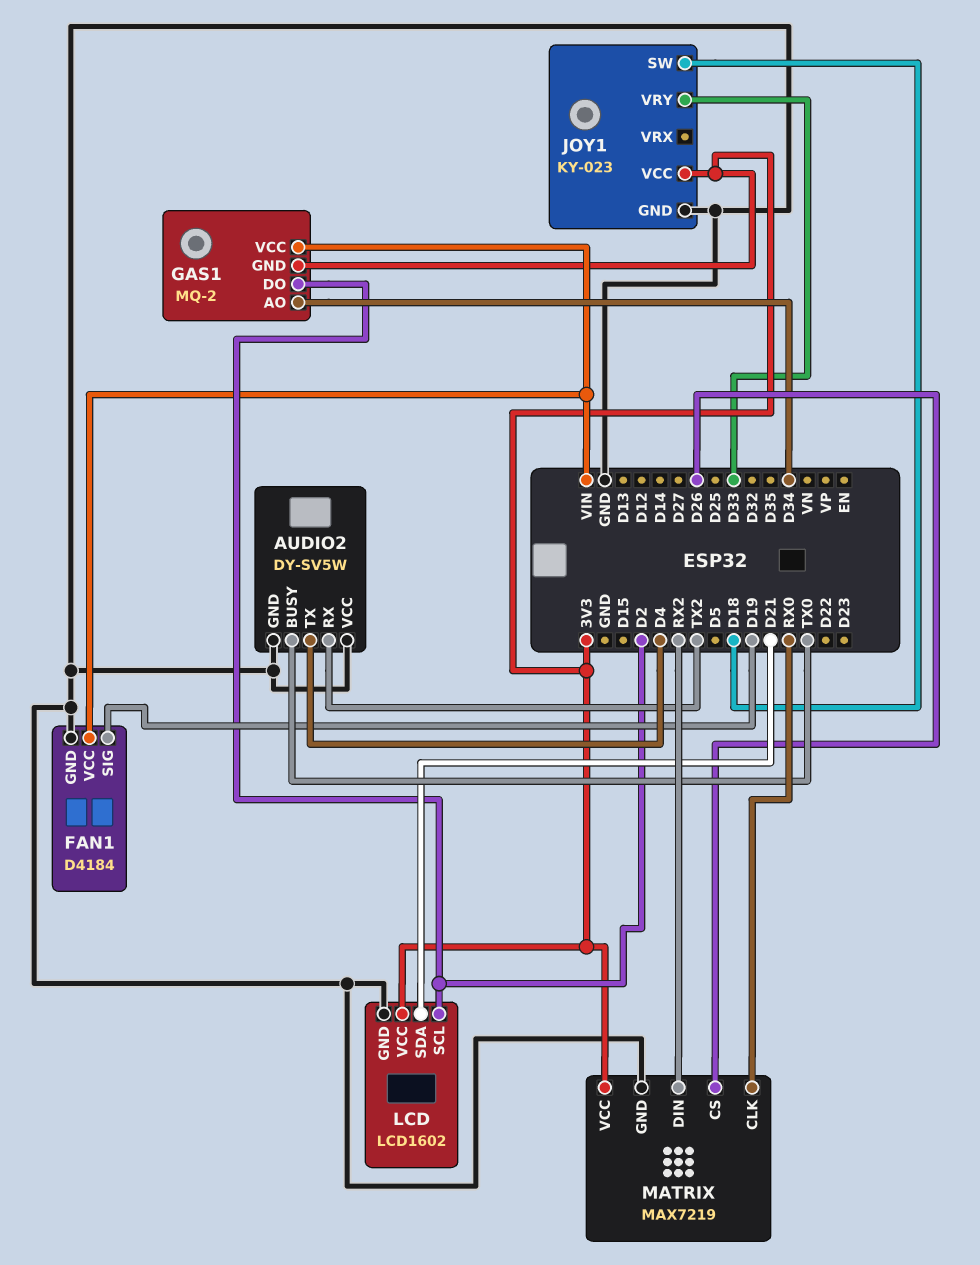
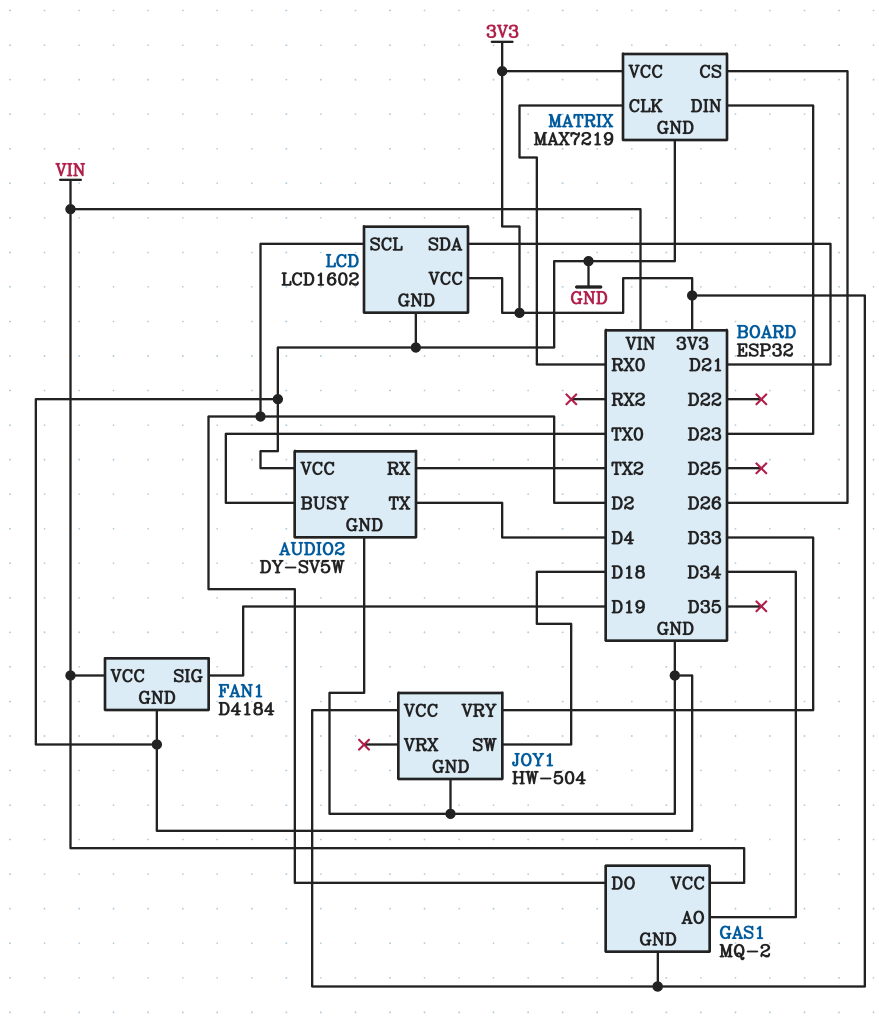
JOY1: KY-023 -> HW-504
MATRIX pin DIN: RX2 -> D23

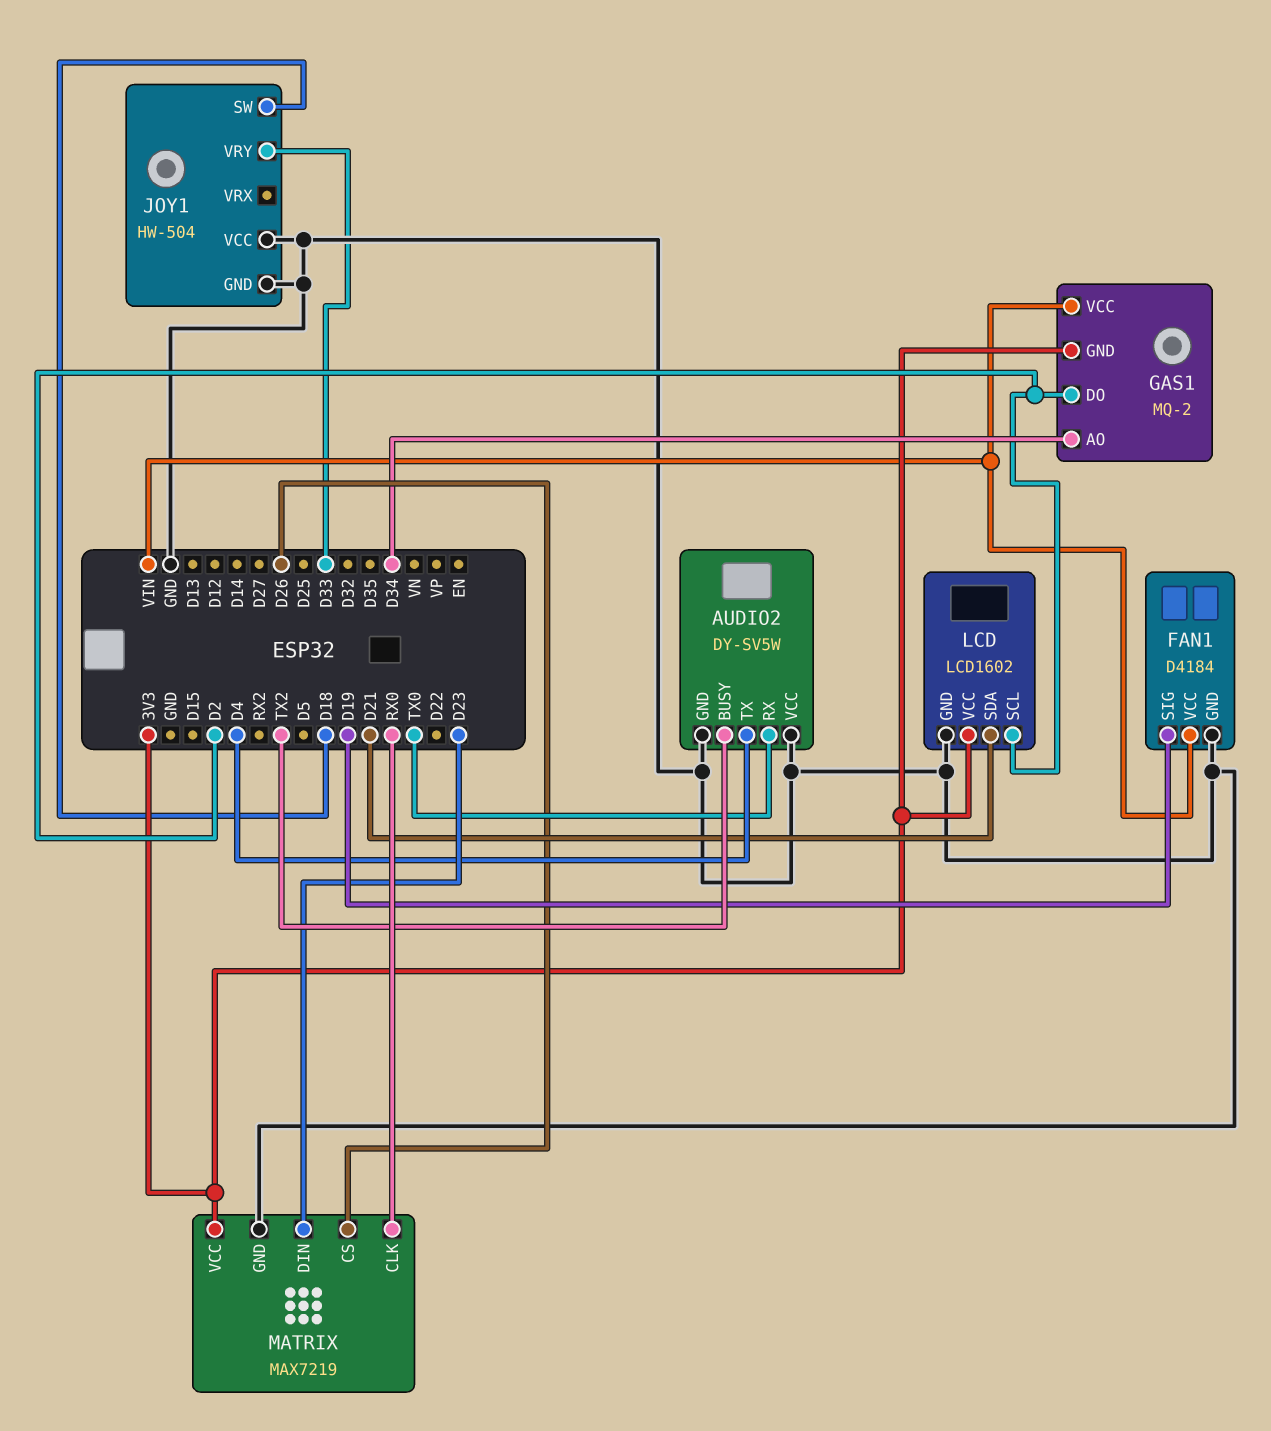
AUDIO2 pin BUSY: TX0 -> TX2
AUDIO2 pin RX: TX2 -> TX0
JOY1 pin VCC: 3V3 -> GND

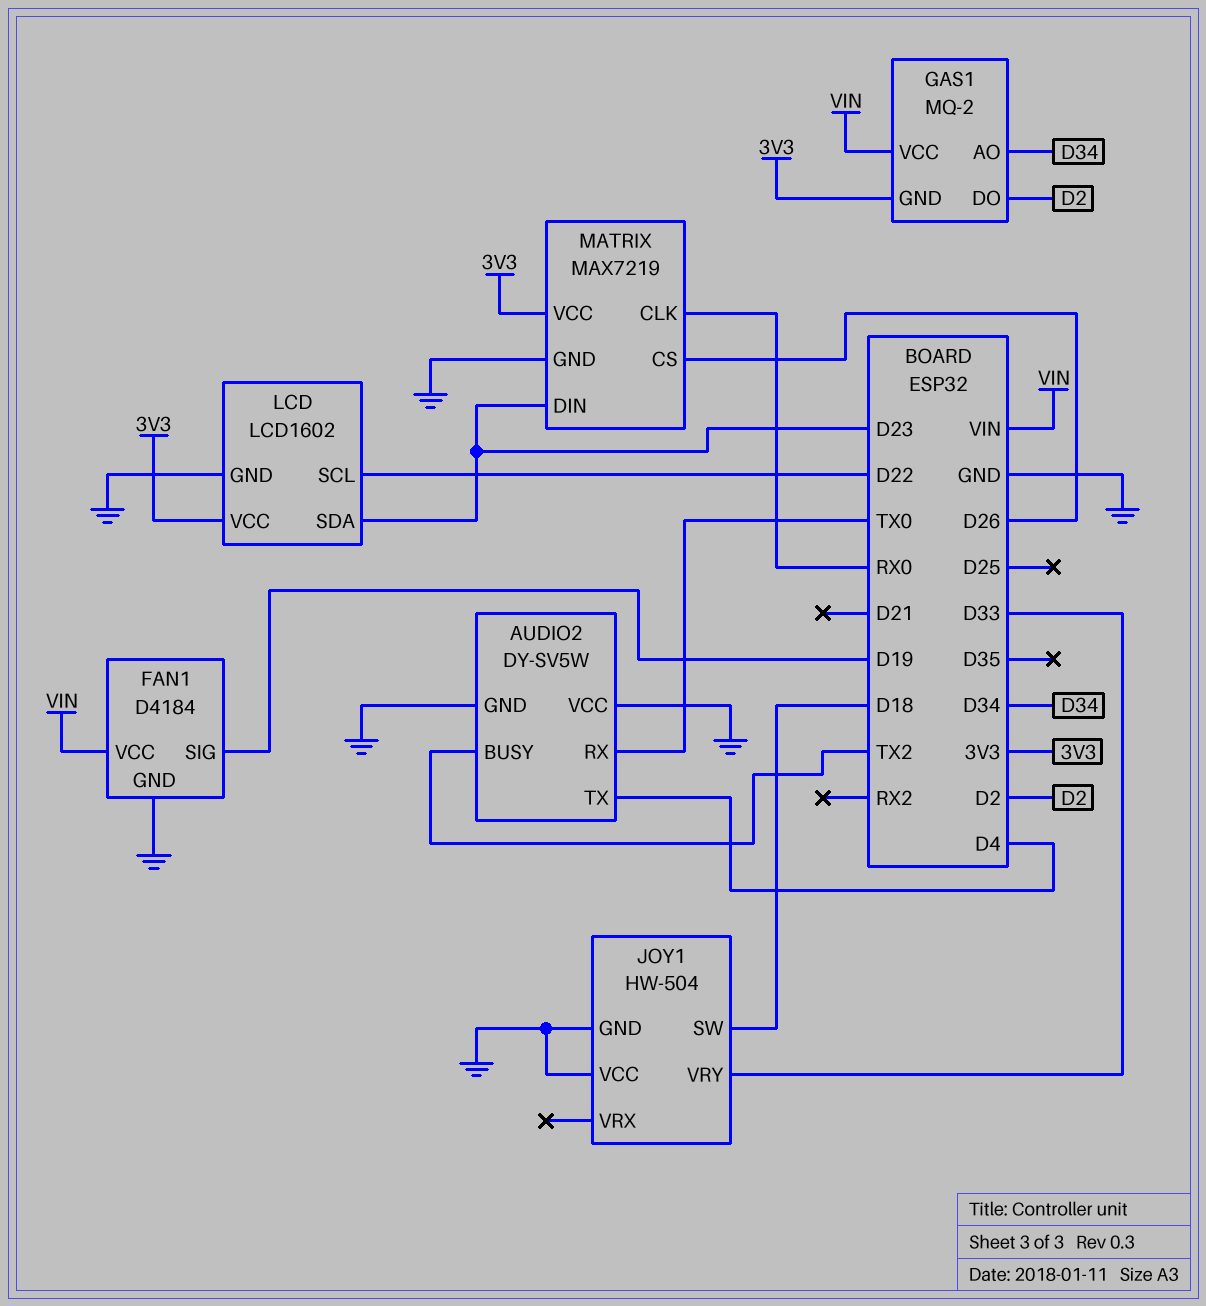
LCD pin SCL: D2 -> D22
LCD pin SDA: D21 -> D23

